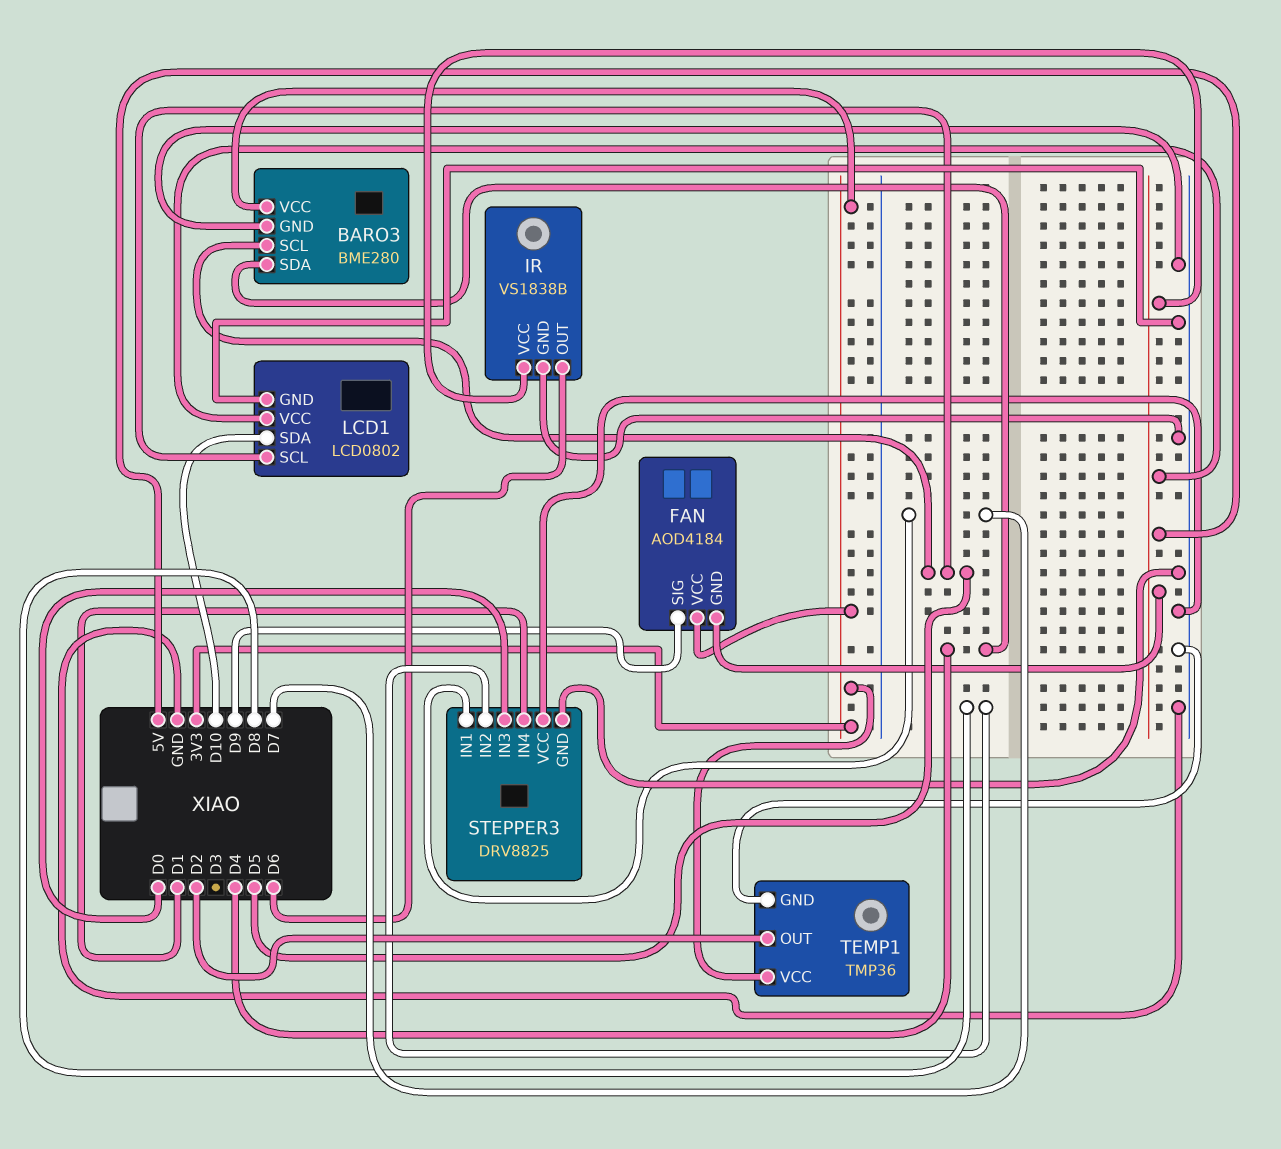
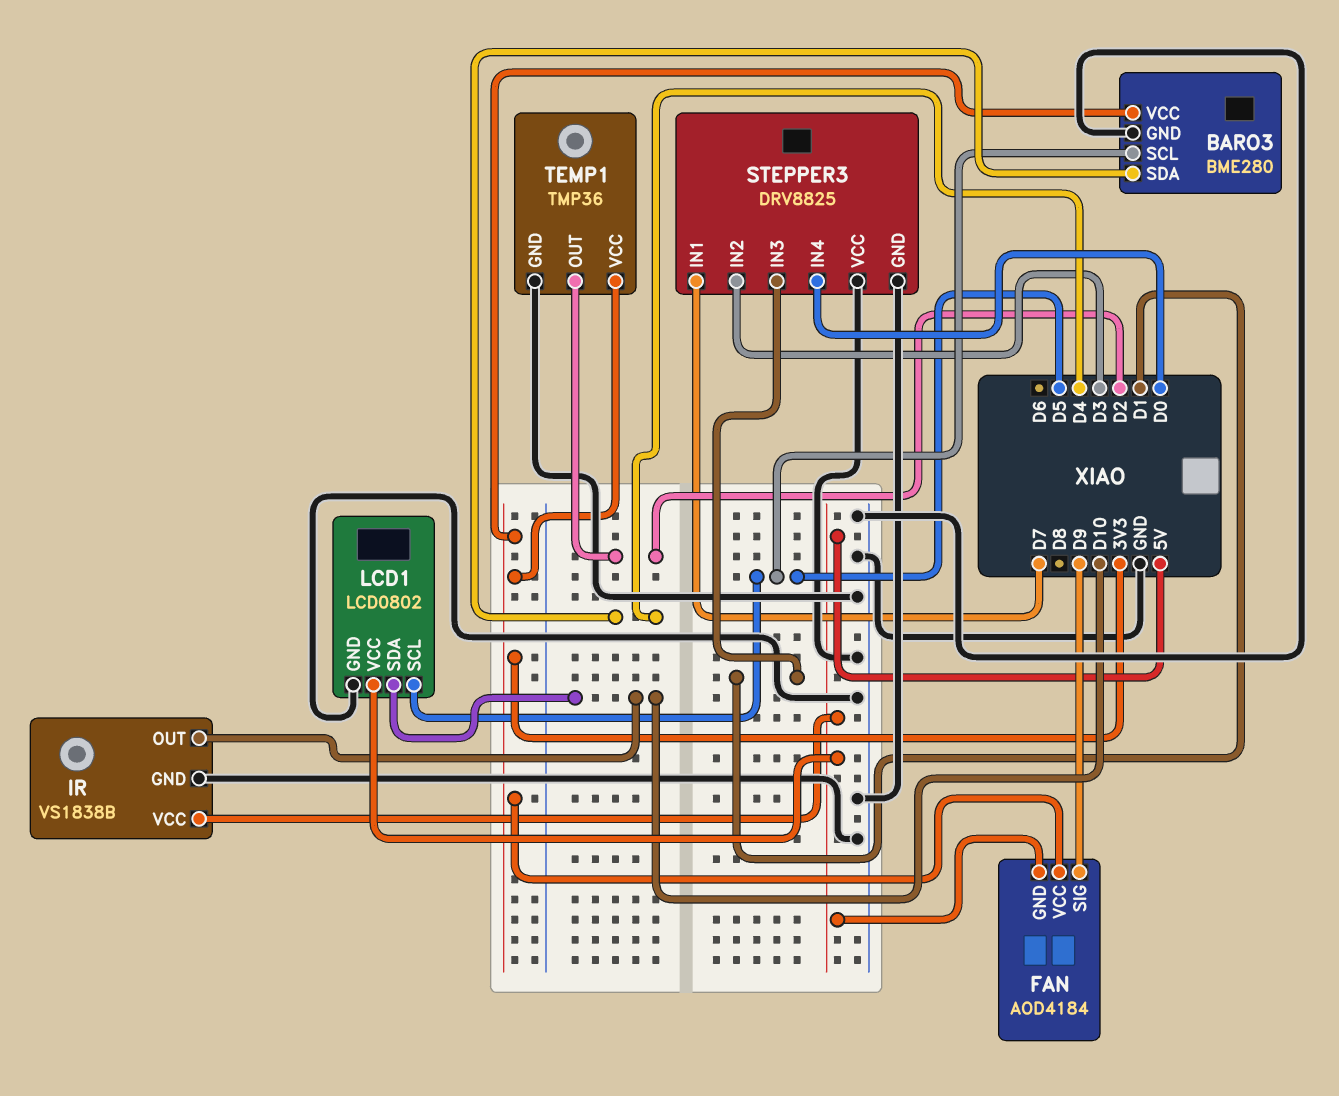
IR pin OUT: D6 -> D10
STEPPER3 pin IN2: D8 -> D3
STEPPER3 pin IN3: D0 -> D1
STEPPER3 pin IN4: D1 -> D0

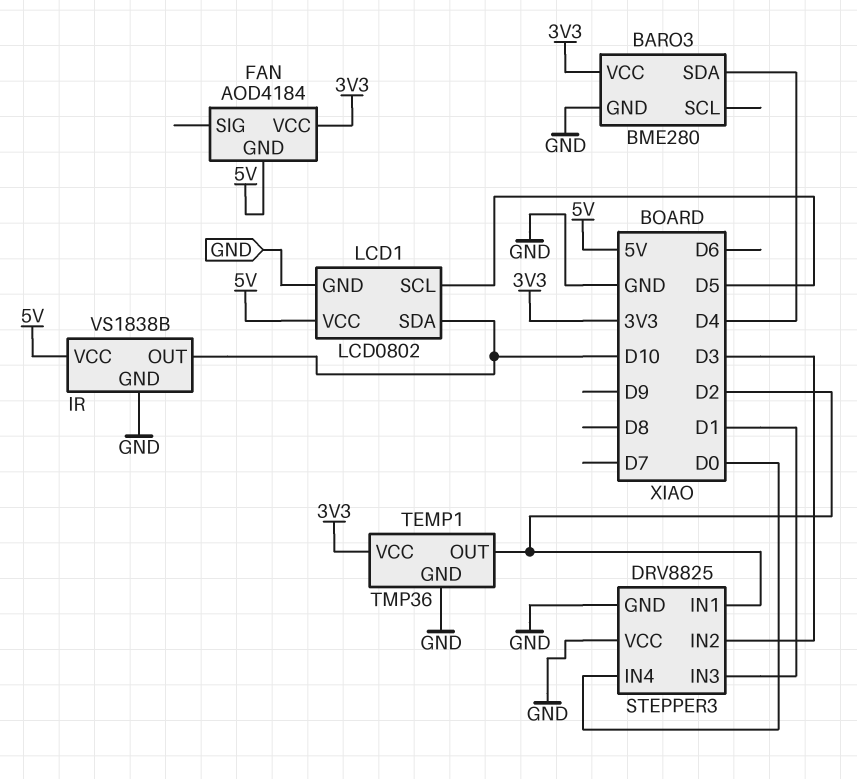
BARO3 pin SCL: D5 -> none
FAN pin SIG: D9 -> none
STEPPER3 pin IN1: D7 -> D2

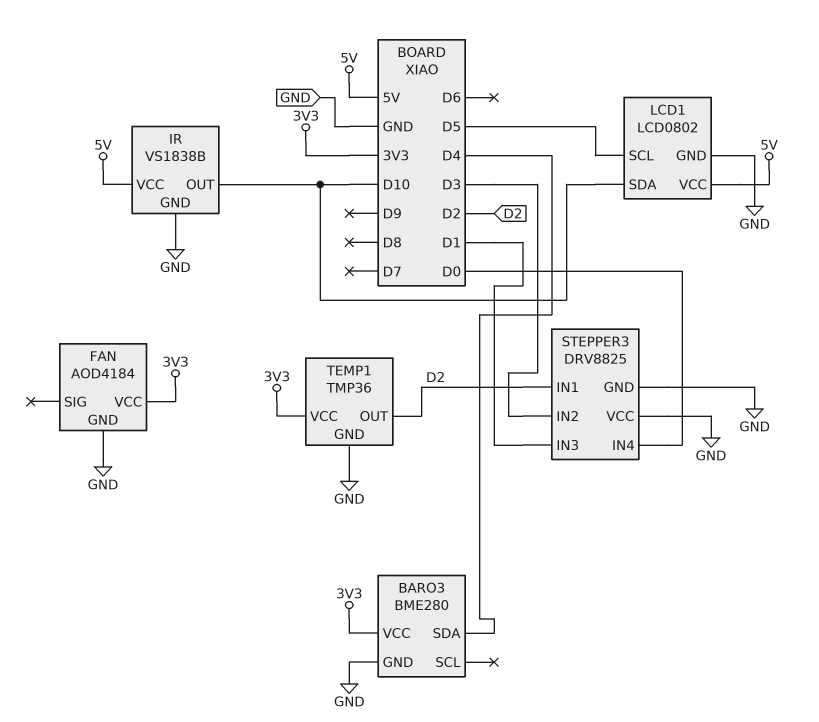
FAN pin GND: 5V -> GND

